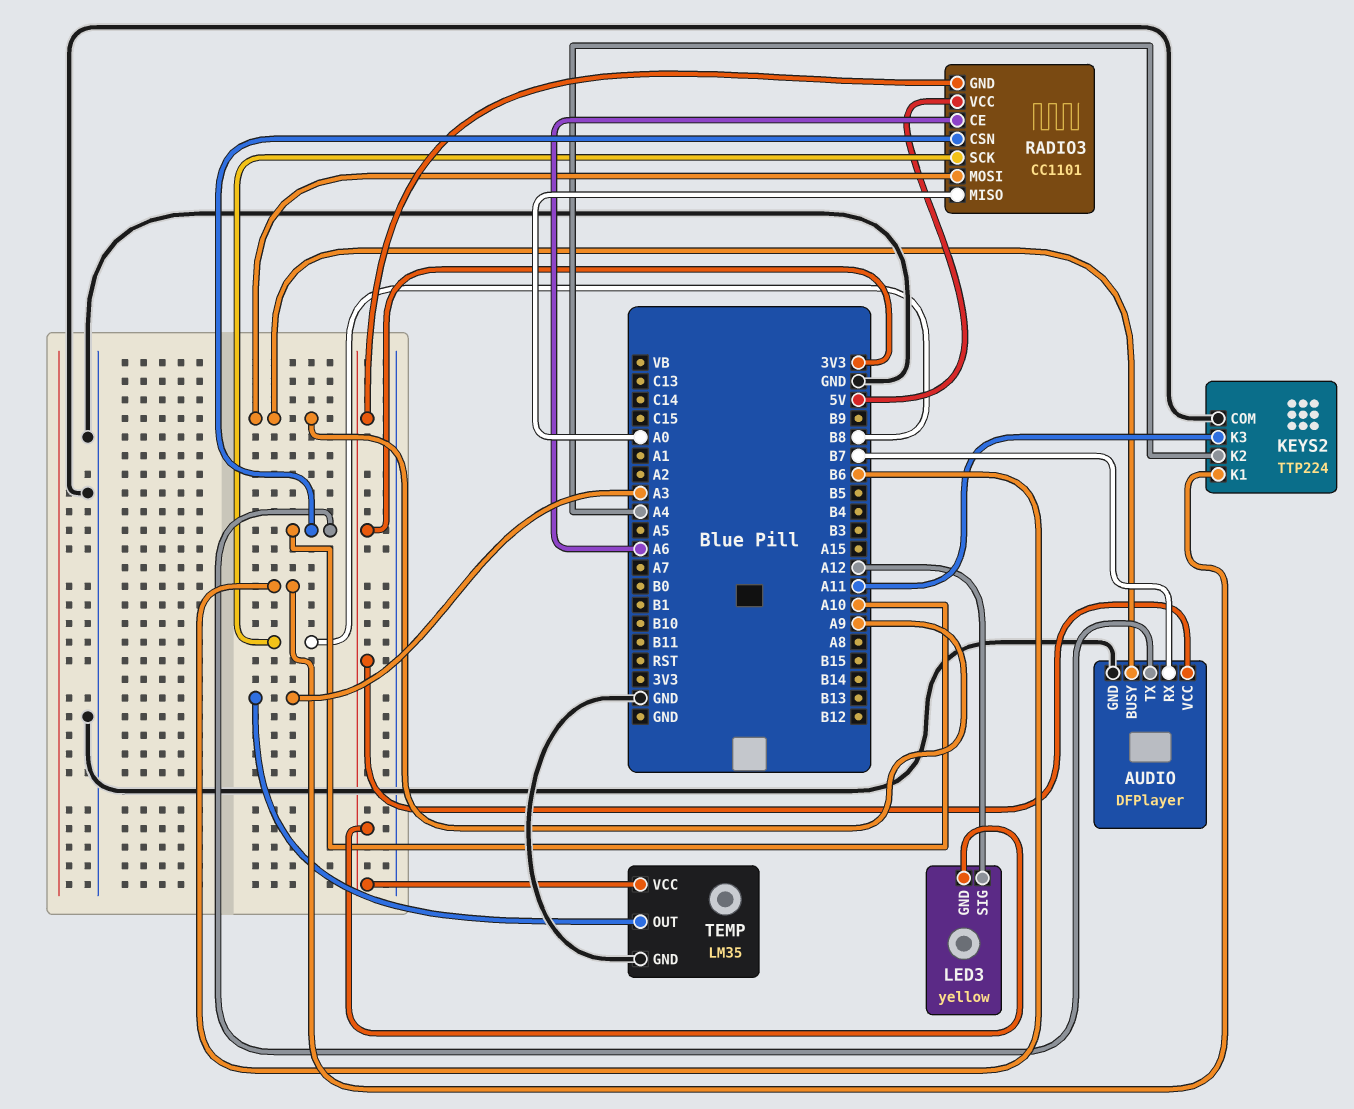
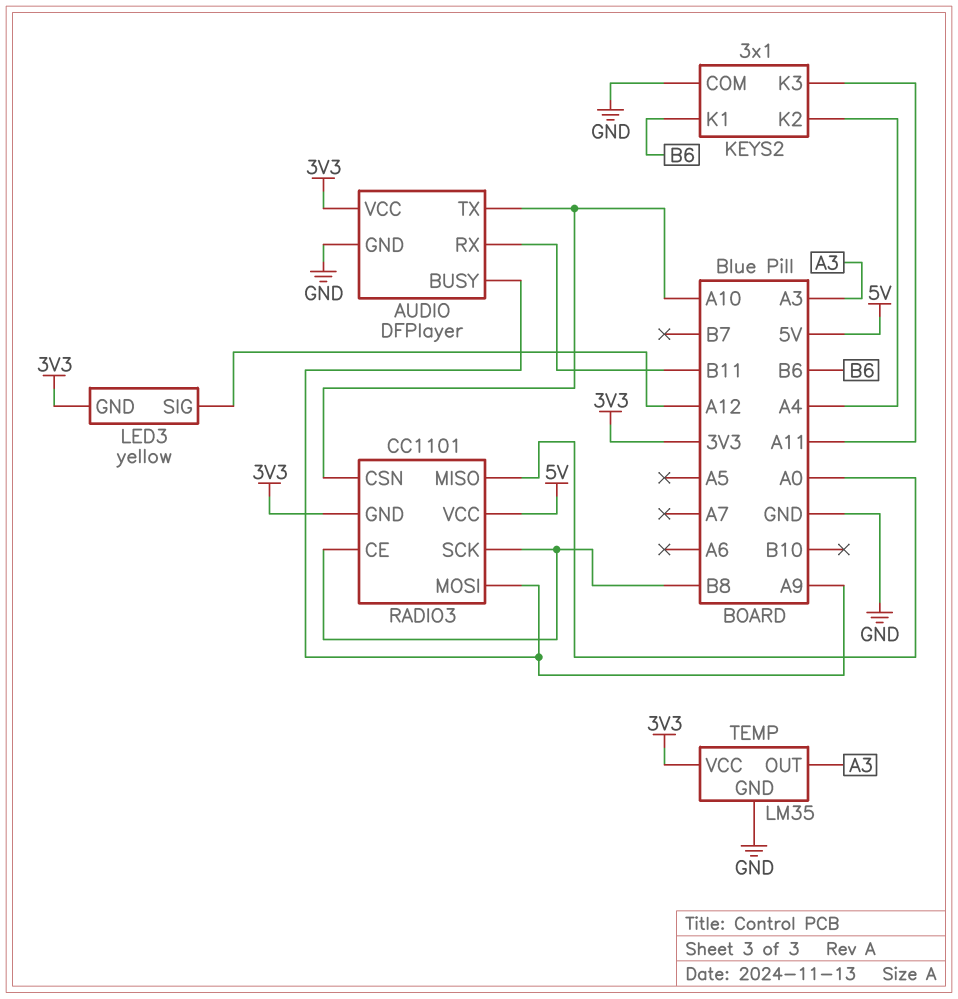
AUDIO pin RX: B7 -> B11
KEYS2: TTP224 -> 3x1
RADIO3 pin CE: A6 -> B8

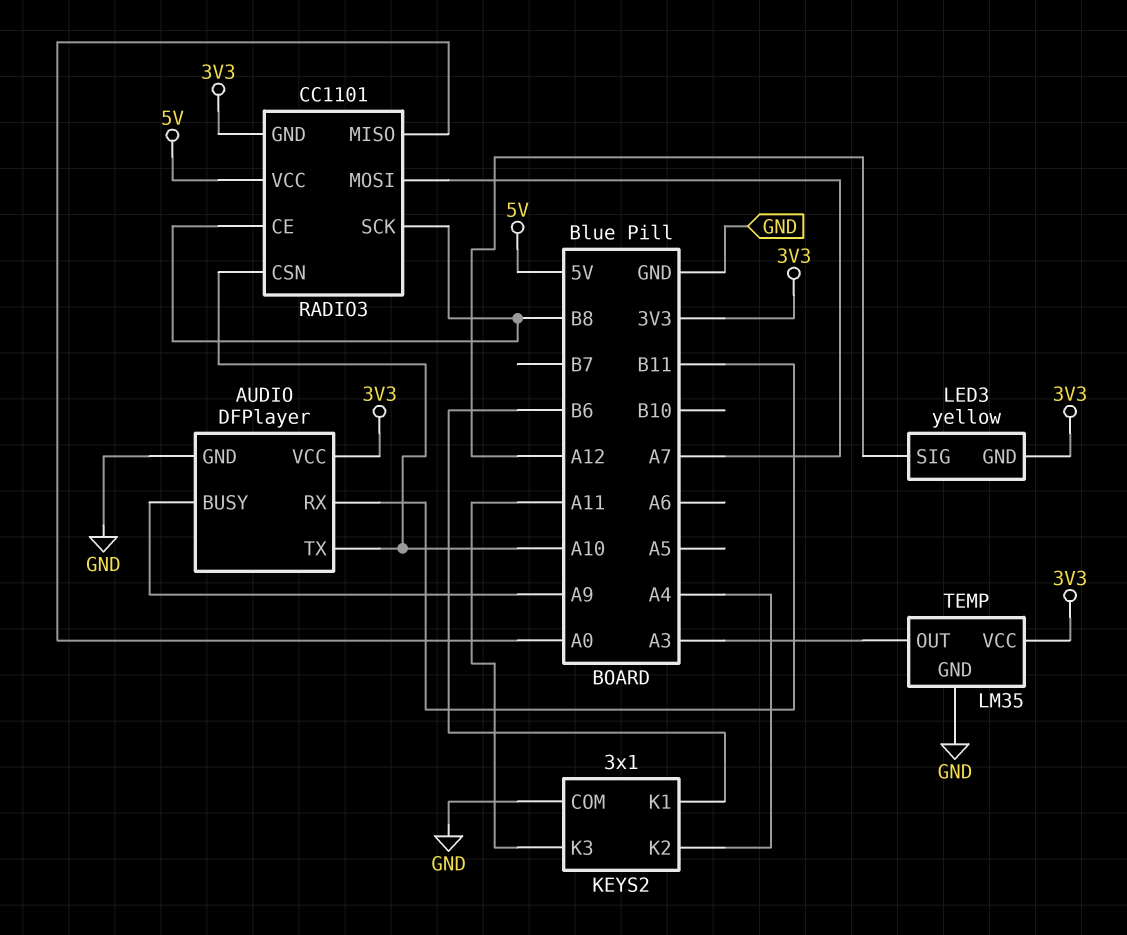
RADIO3 pin MOSI: A9 -> A7

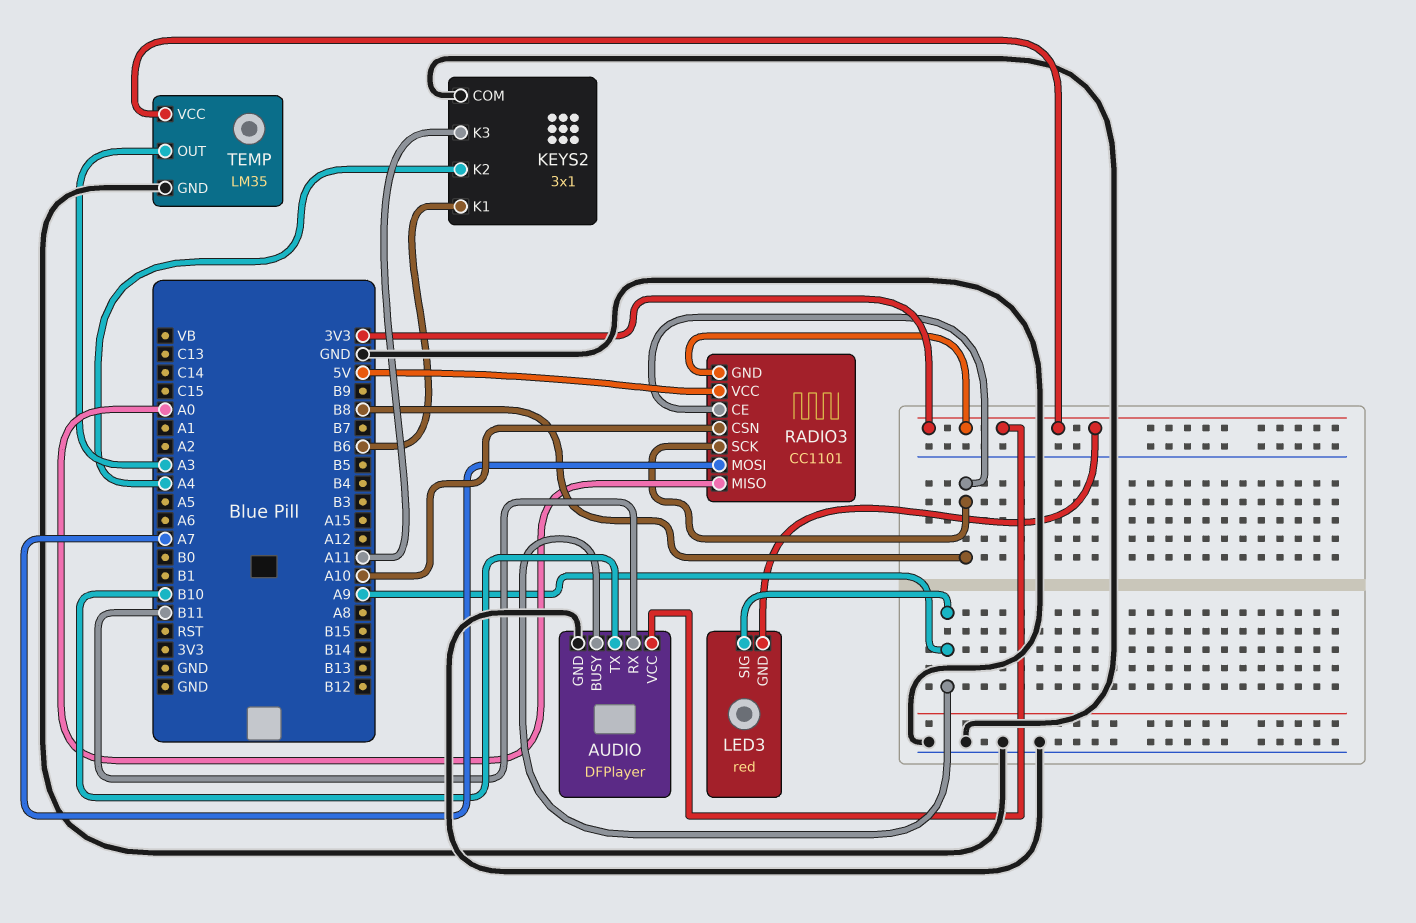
AUDIO pin TX: A10 -> B10
LED3: yellow -> red
LED3 pin SIG: A12 -> A9

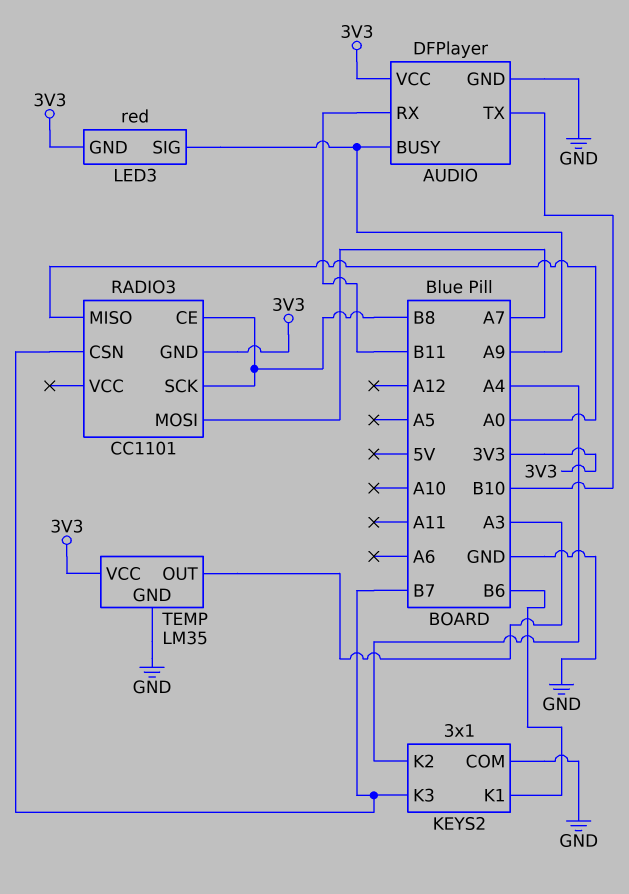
KEYS2 pin K3: A11 -> B7
RADIO3 pin CSN: A10 -> B7
RADIO3 pin VCC: 5V -> none

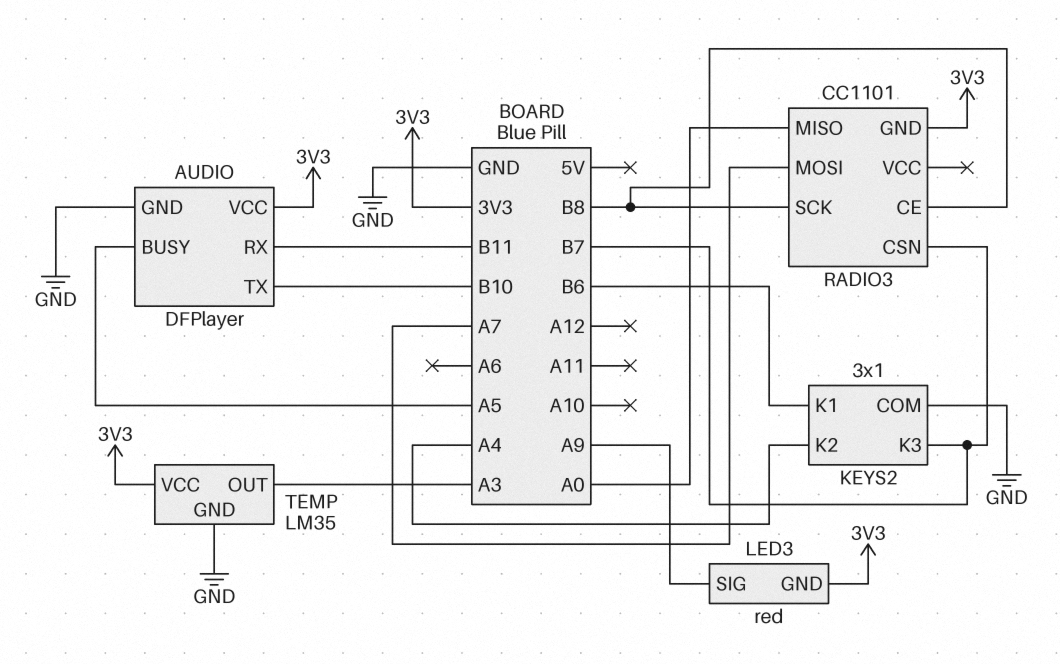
AUDIO pin BUSY: A9 -> A5

